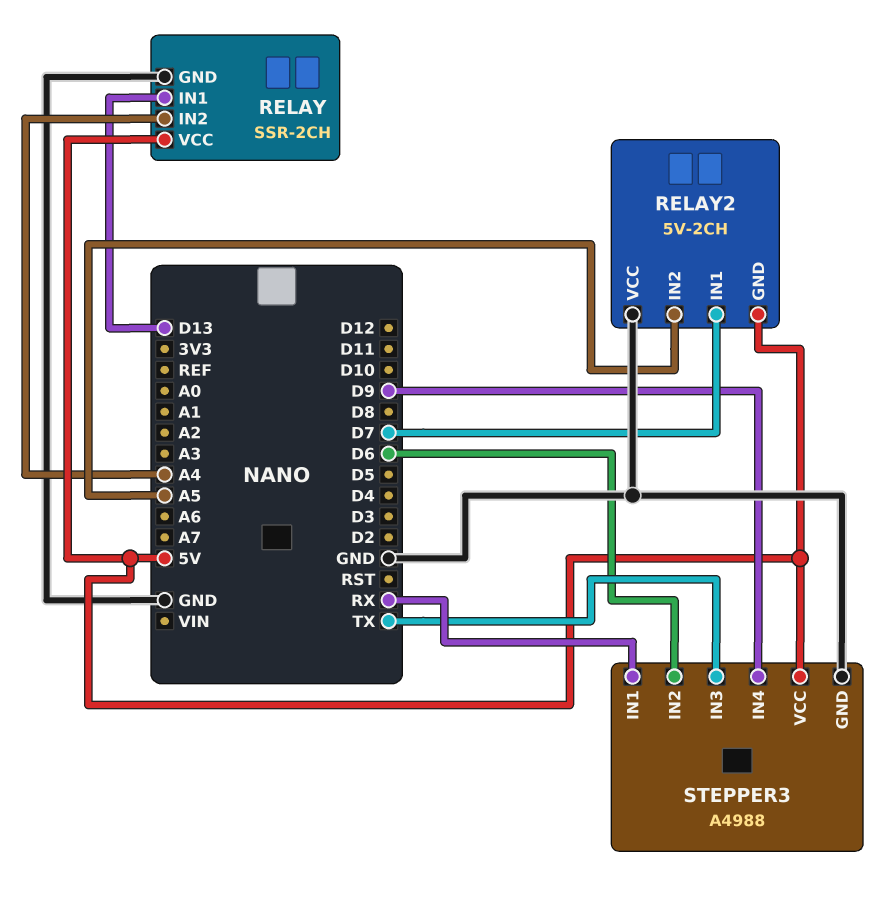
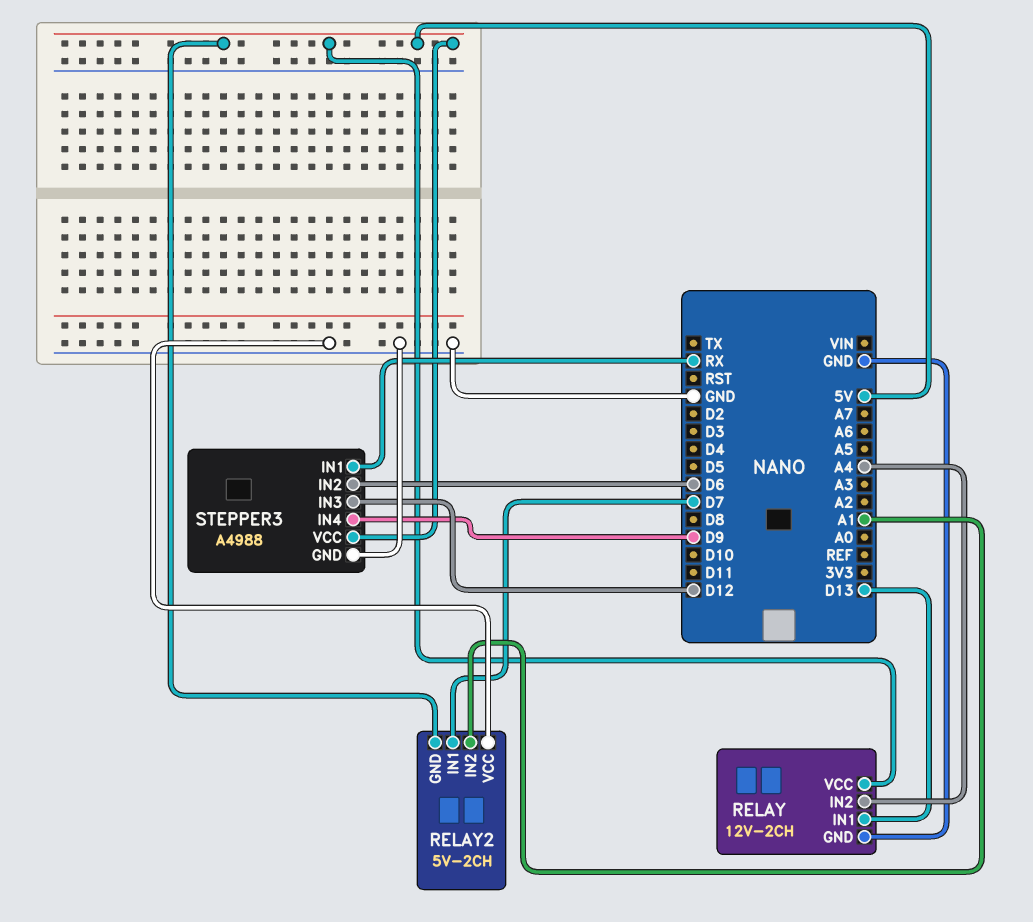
RELAY: SSR-2CH -> 12V-2CH
RELAY2 pin IN2: A5 -> A1
STEPPER3 pin IN3: TX -> D12

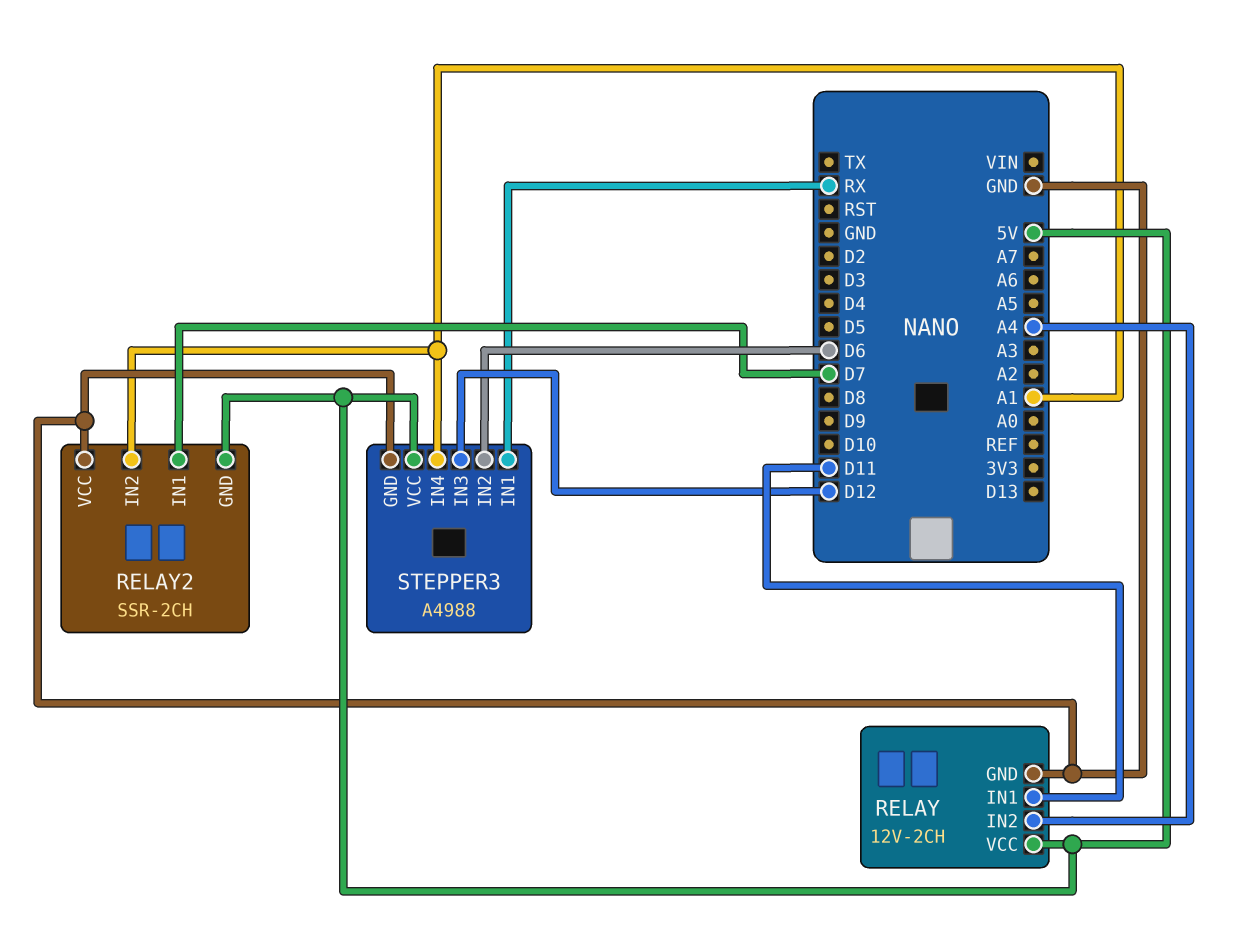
RELAY pin IN1: D13 -> D11
RELAY2: 5V-2CH -> SSR-2CH
STEPPER3 pin IN4: D9 -> A1

